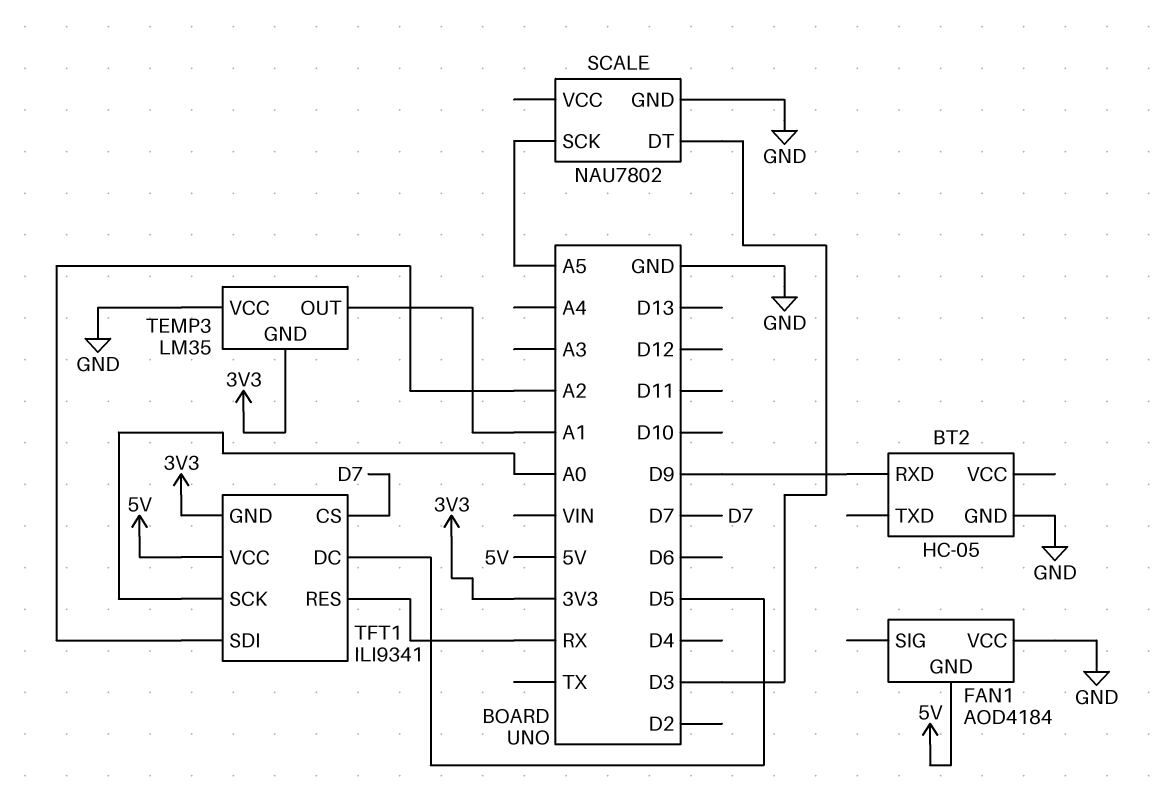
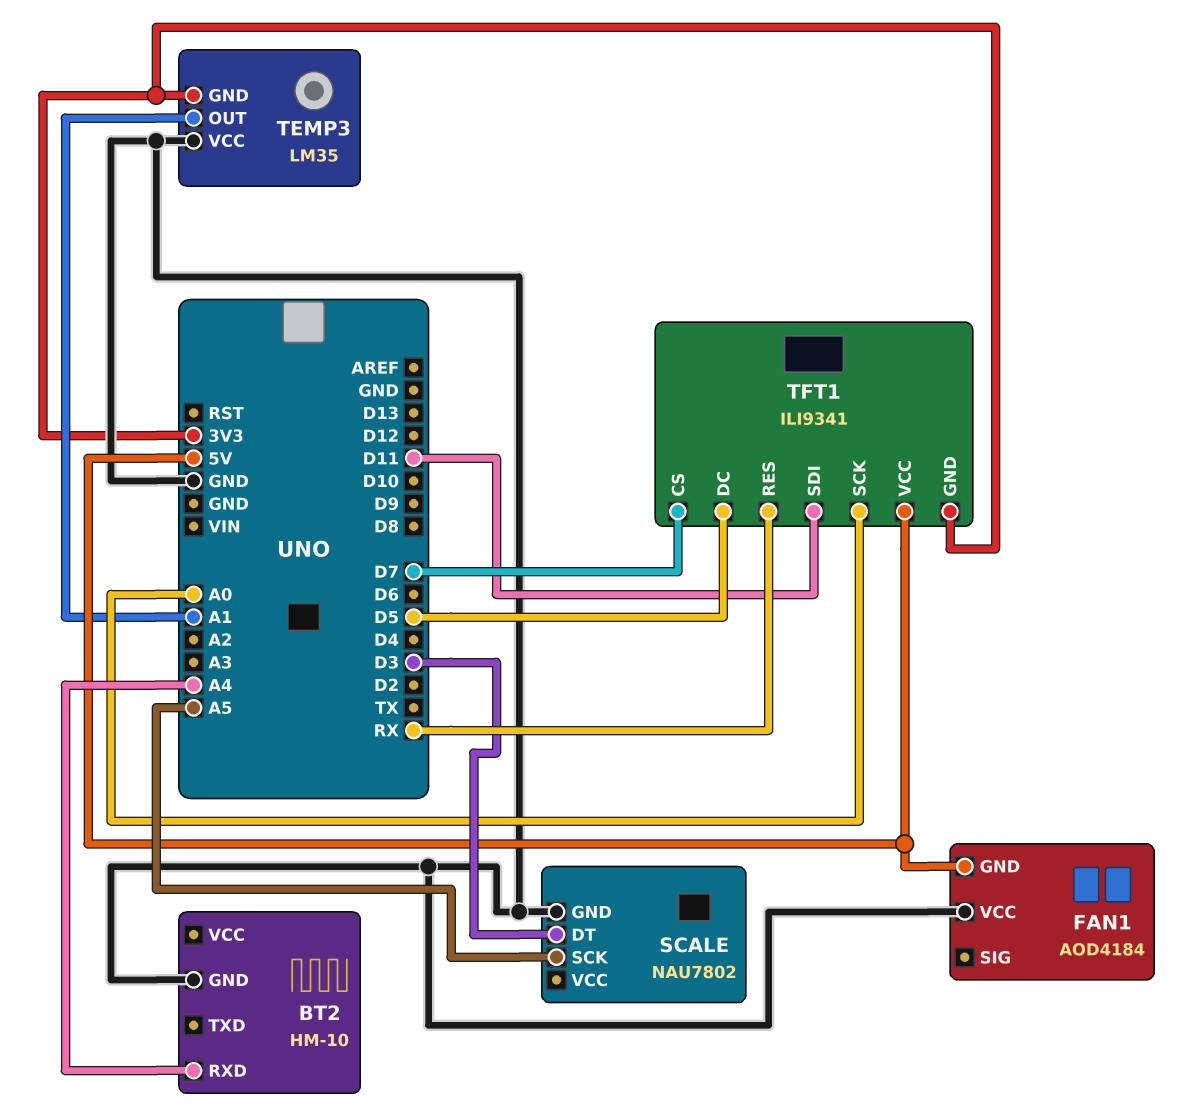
BT2: HC-05 -> HM-10
BT2 pin RXD: D9 -> A4
TFT1 pin SDI: A2 -> D11

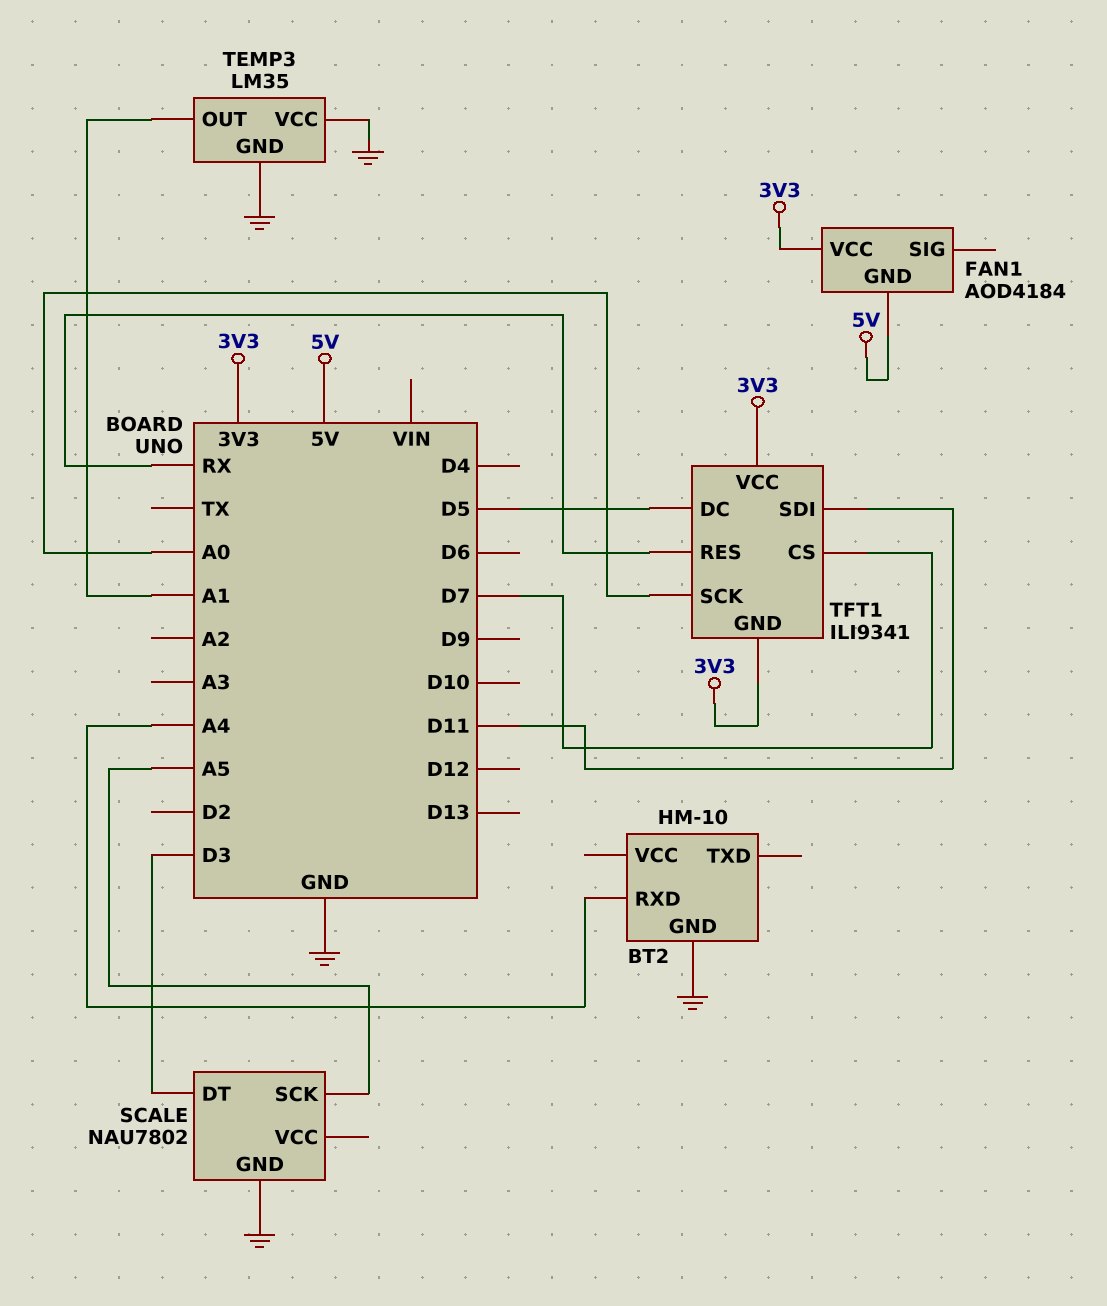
FAN1 pin VCC: GND -> 3V3
TEMP3 pin GND: 3V3 -> GND
TFT1 pin VCC: 5V -> 3V3

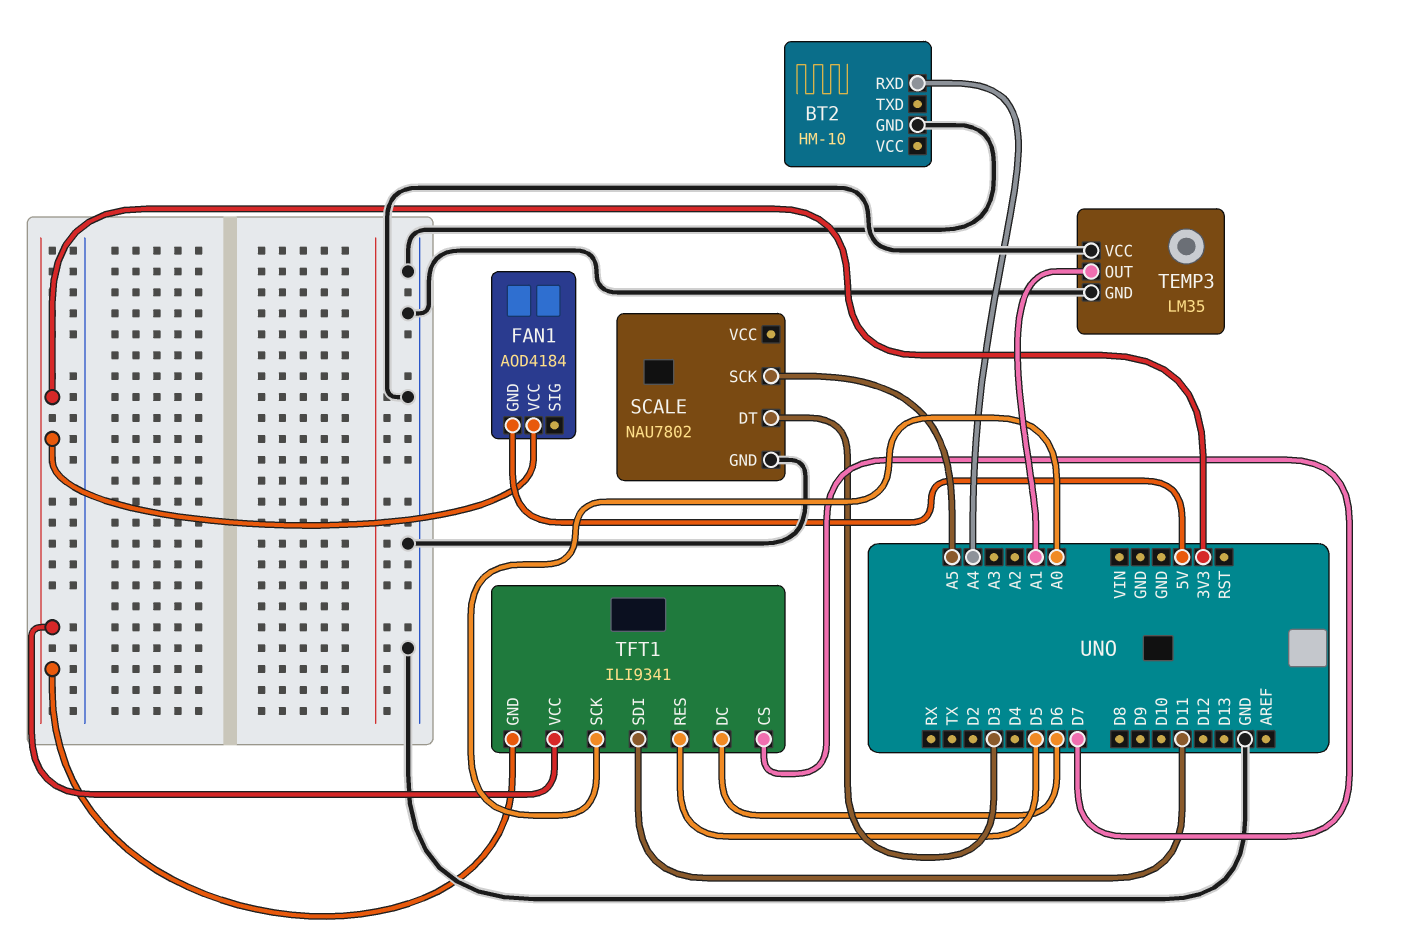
TFT1 pin DC: D5 -> D6
TFT1 pin RES: RX -> D5

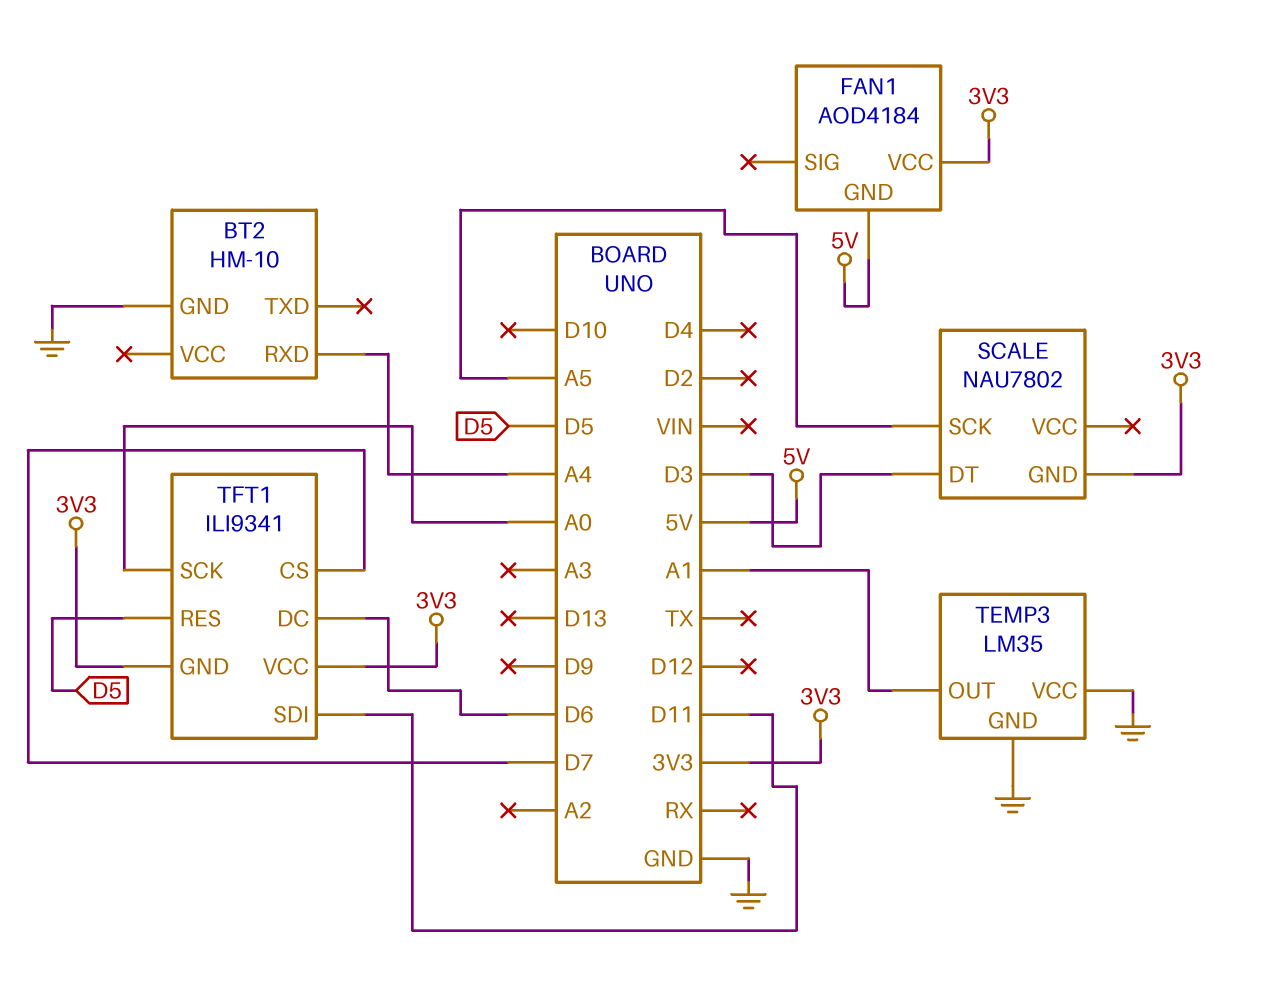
SCALE pin GND: GND -> 3V3

